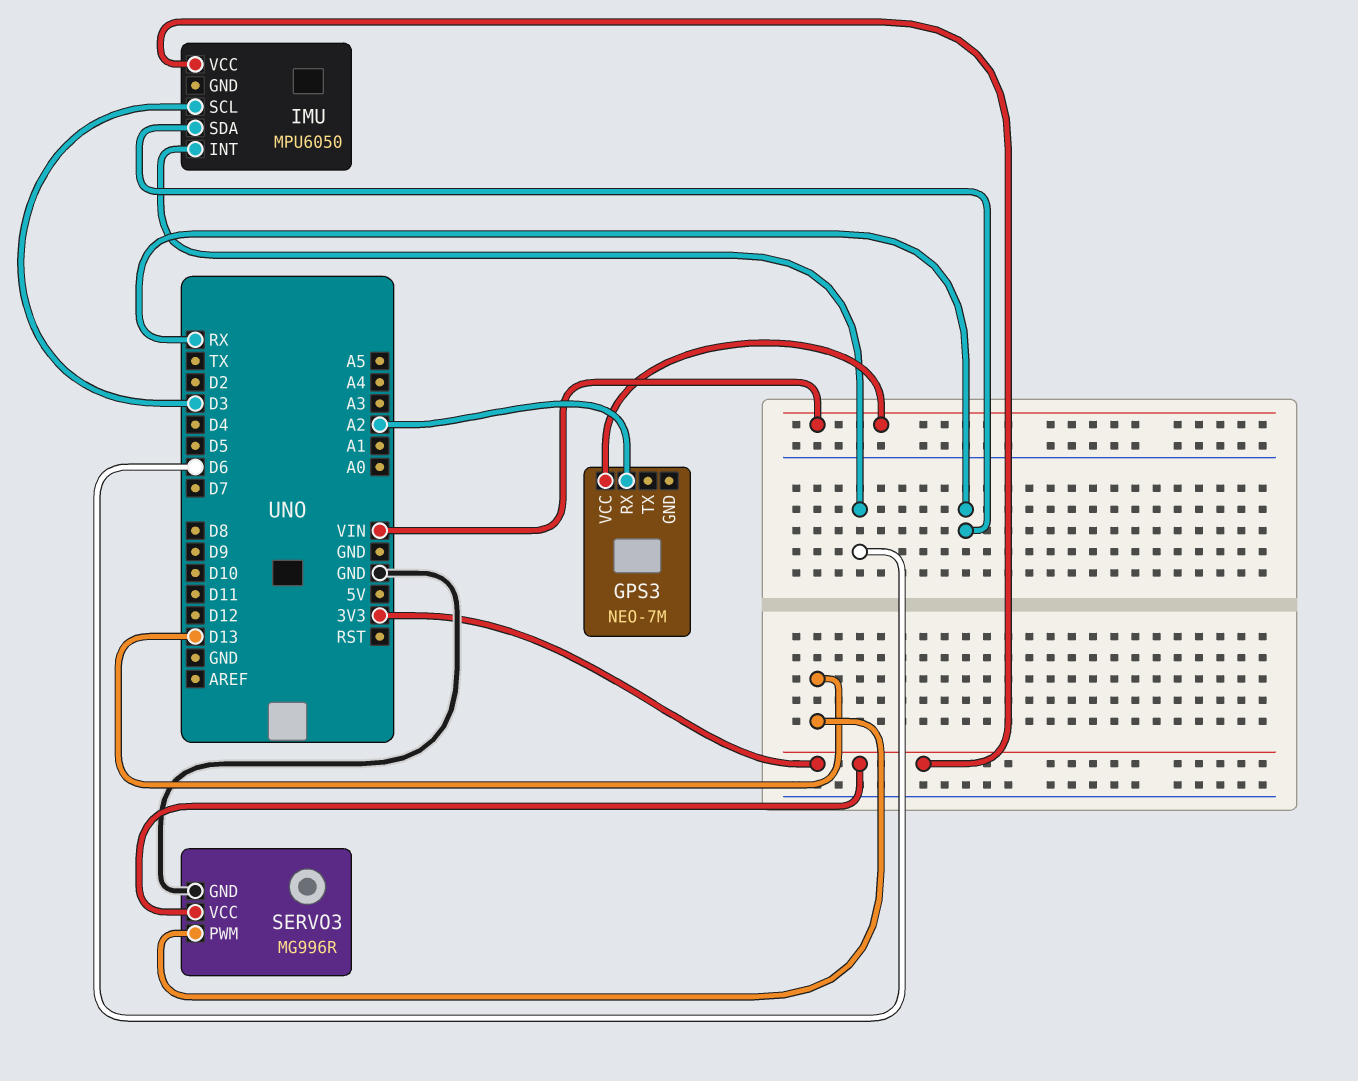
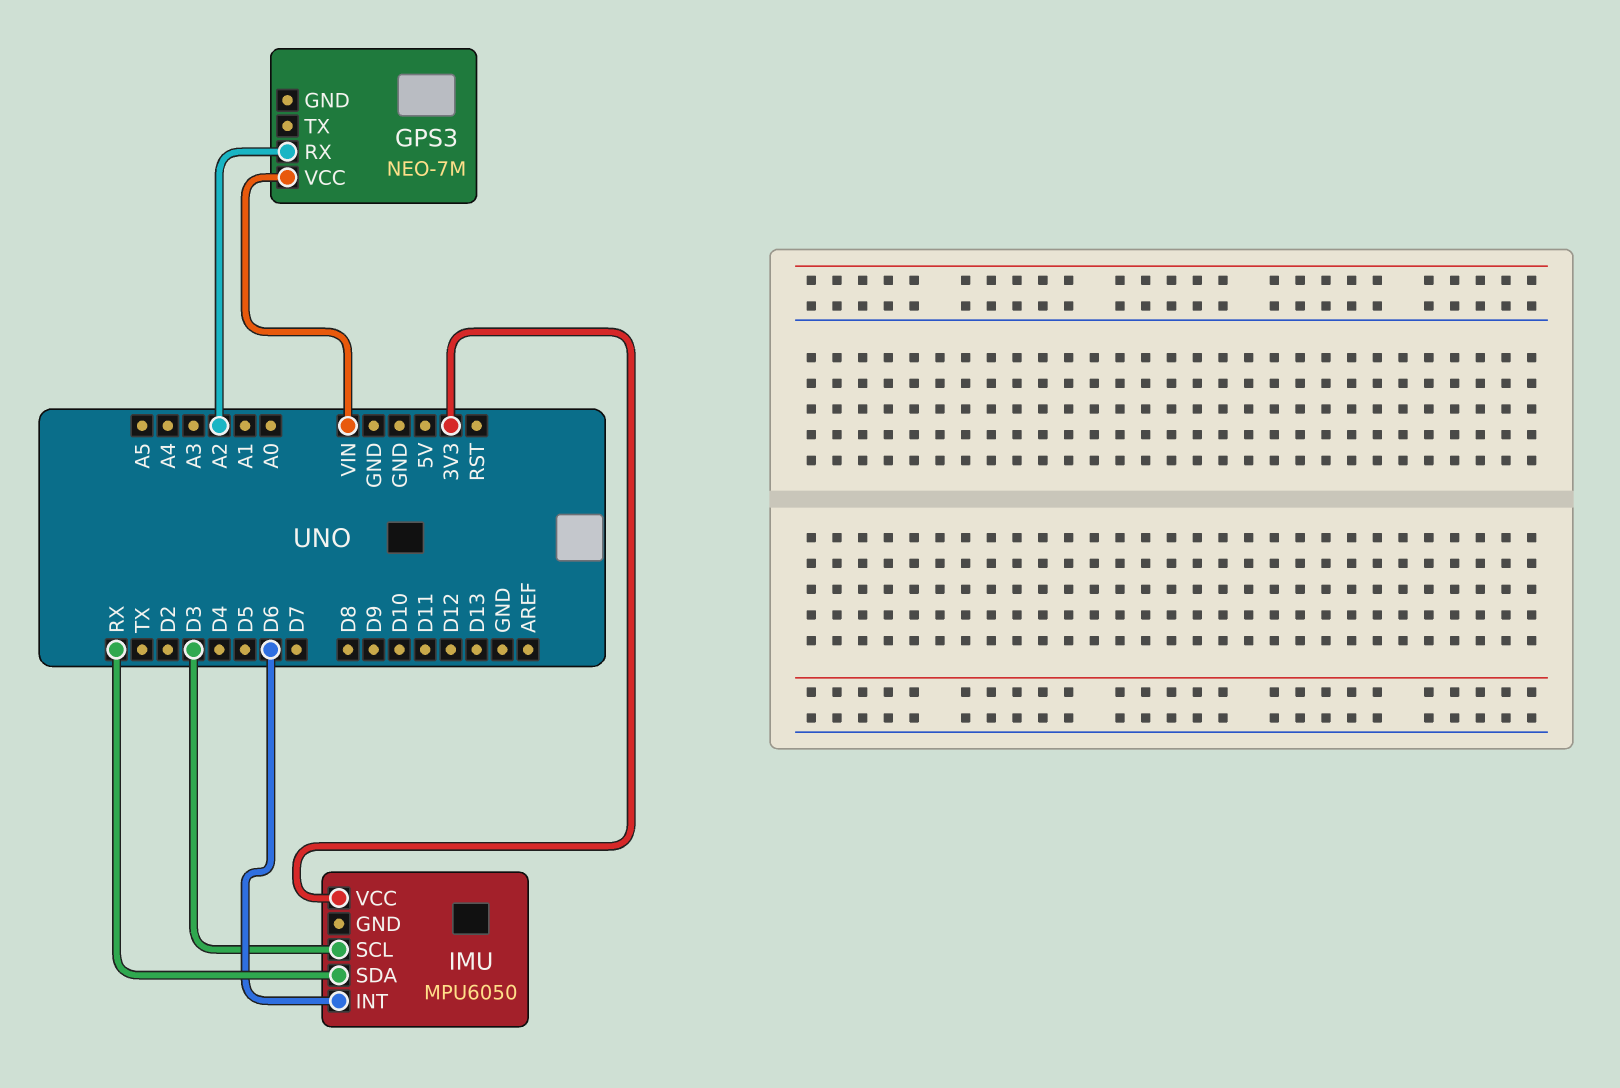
SERVO3: MG996R -> none
SERVO3 pin GND: GND -> none
SERVO3 pin PWM: D13 -> none
SERVO3 pin VCC: 3V3 -> none

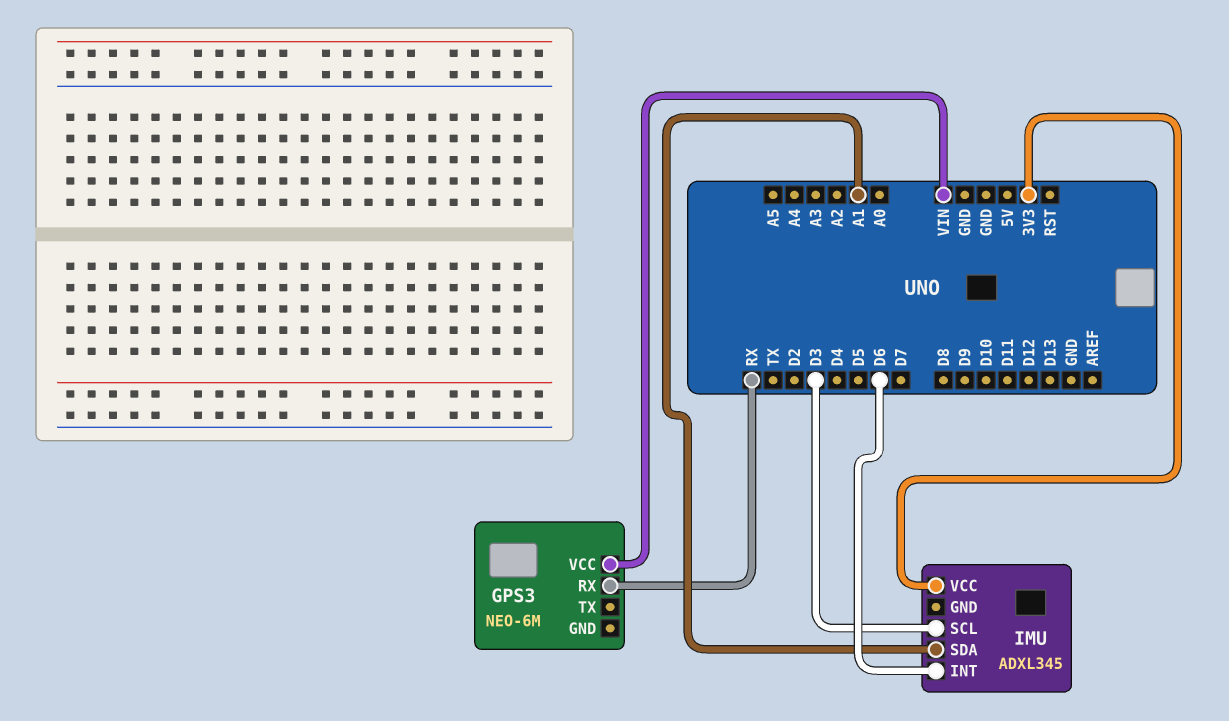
GPS3: NEO-7M -> NEO-6M
GPS3 pin RX: A2 -> RX
IMU: MPU6050 -> ADXL345
IMU pin SDA: RX -> A1

